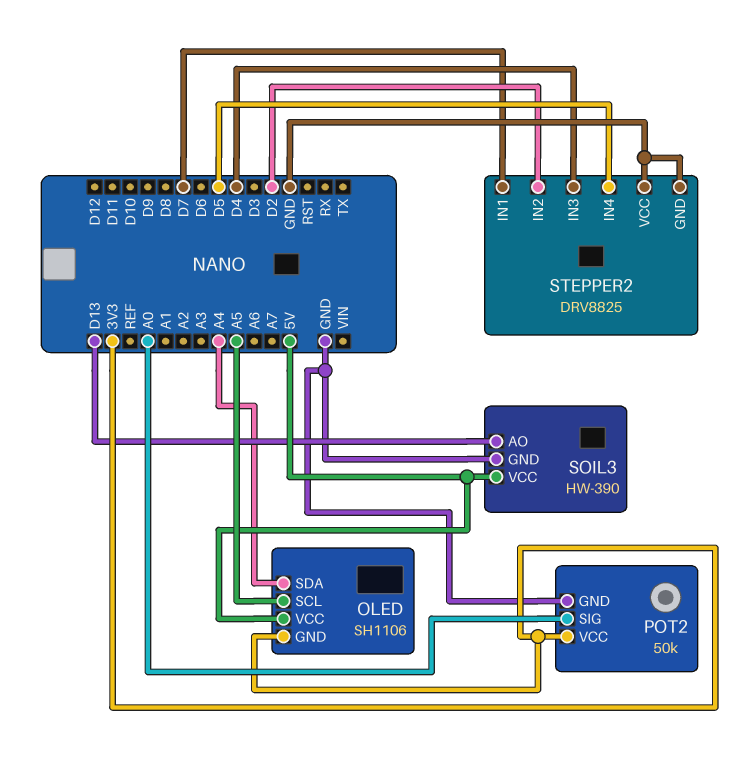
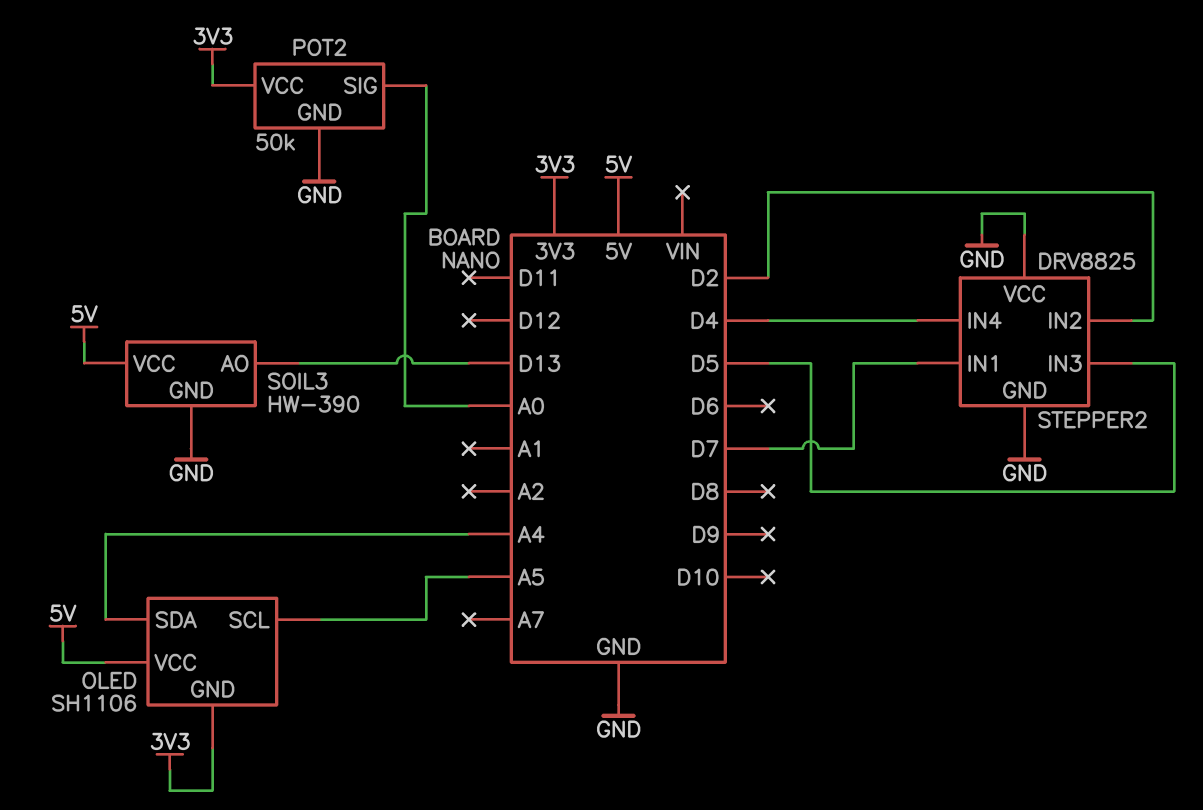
STEPPER2 pin IN3: D4 -> D5
STEPPER2 pin IN4: D5 -> D4

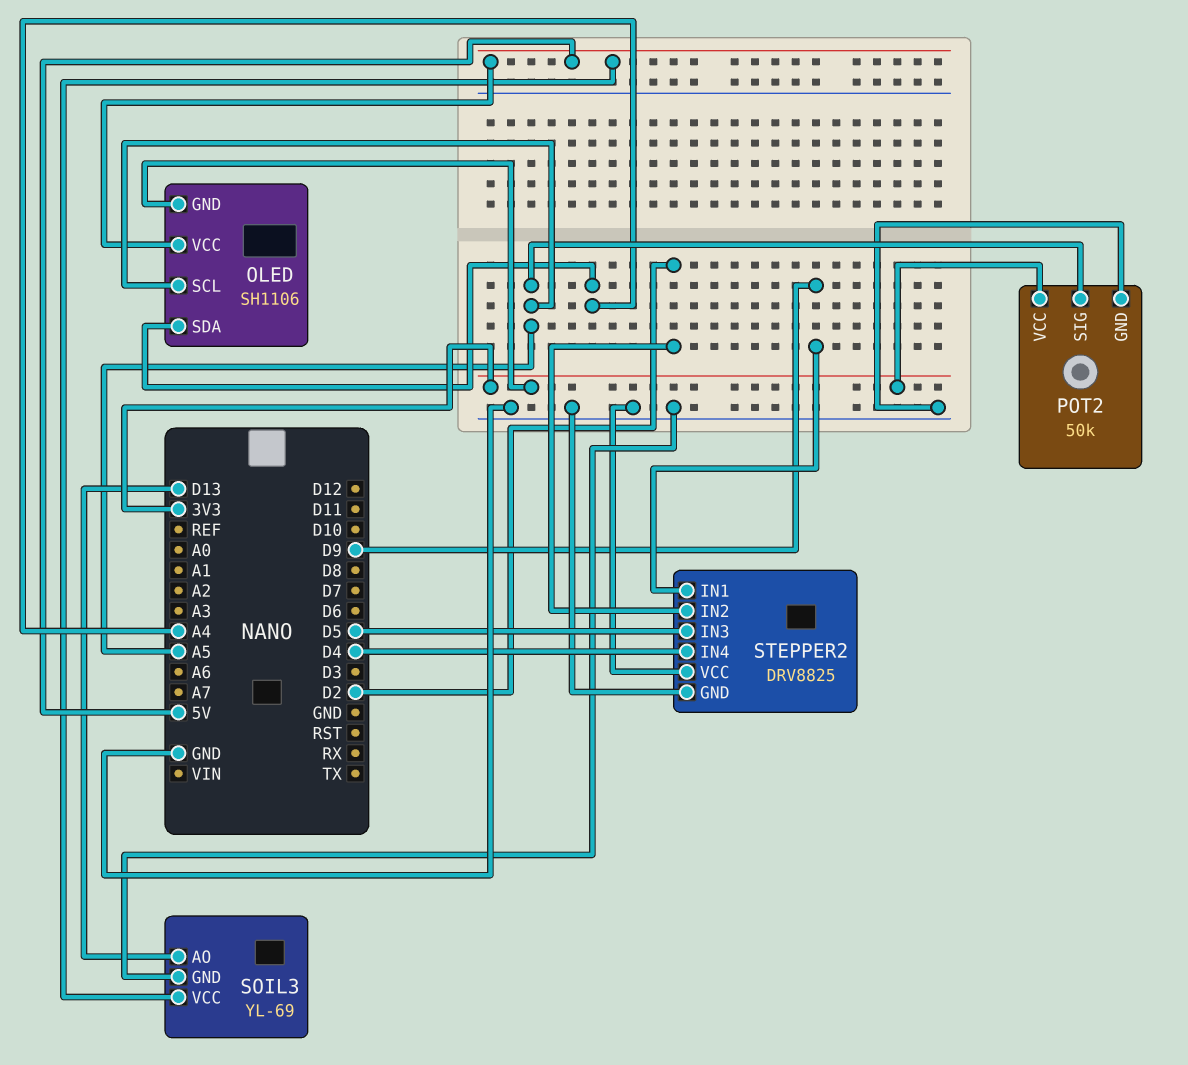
POT2 pin SIG: A0 -> A5
SOIL3: HW-390 -> YL-69
STEPPER2 pin IN1: D7 -> D9

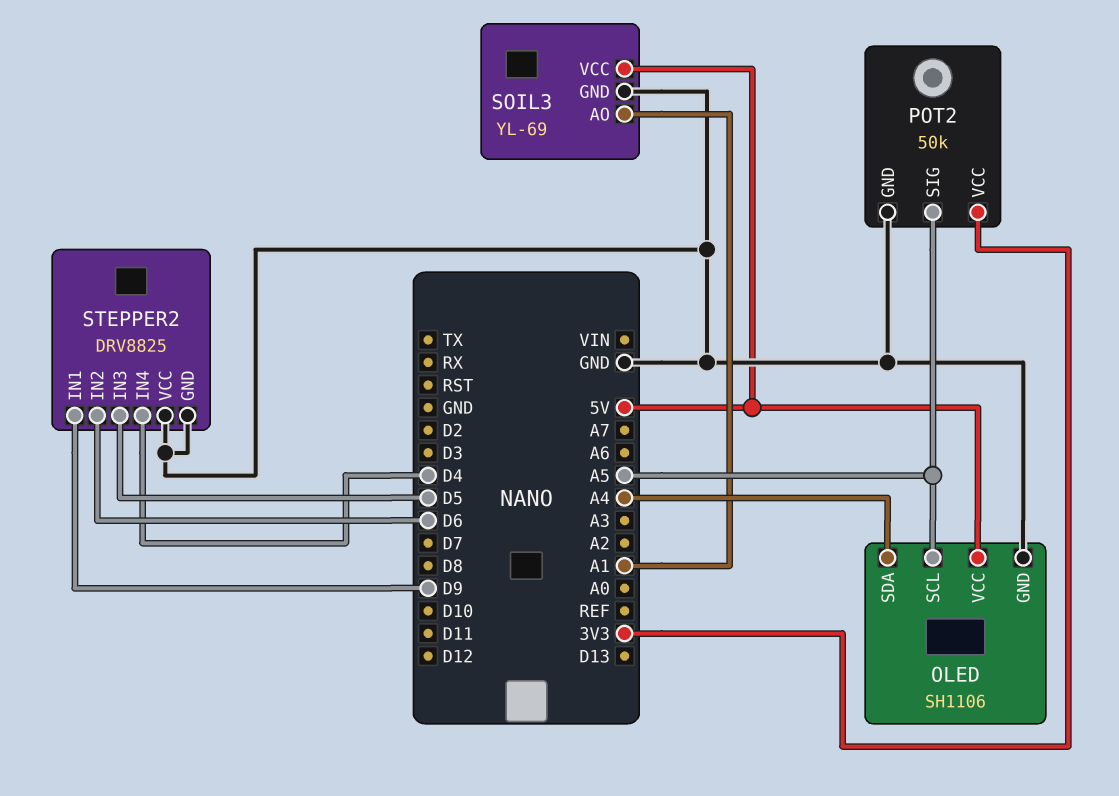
OLED pin GND: 3V3 -> GND
SOIL3 pin AO: D13 -> A1
STEPPER2 pin IN2: D2 -> D6

